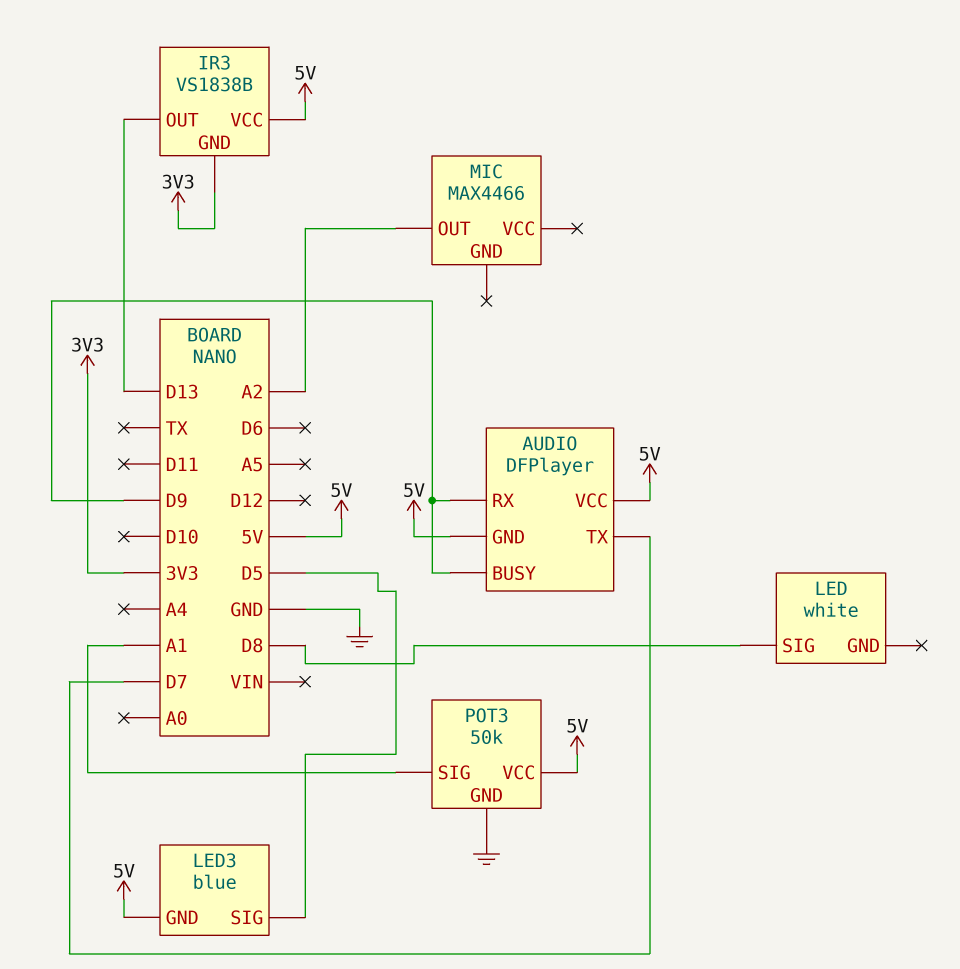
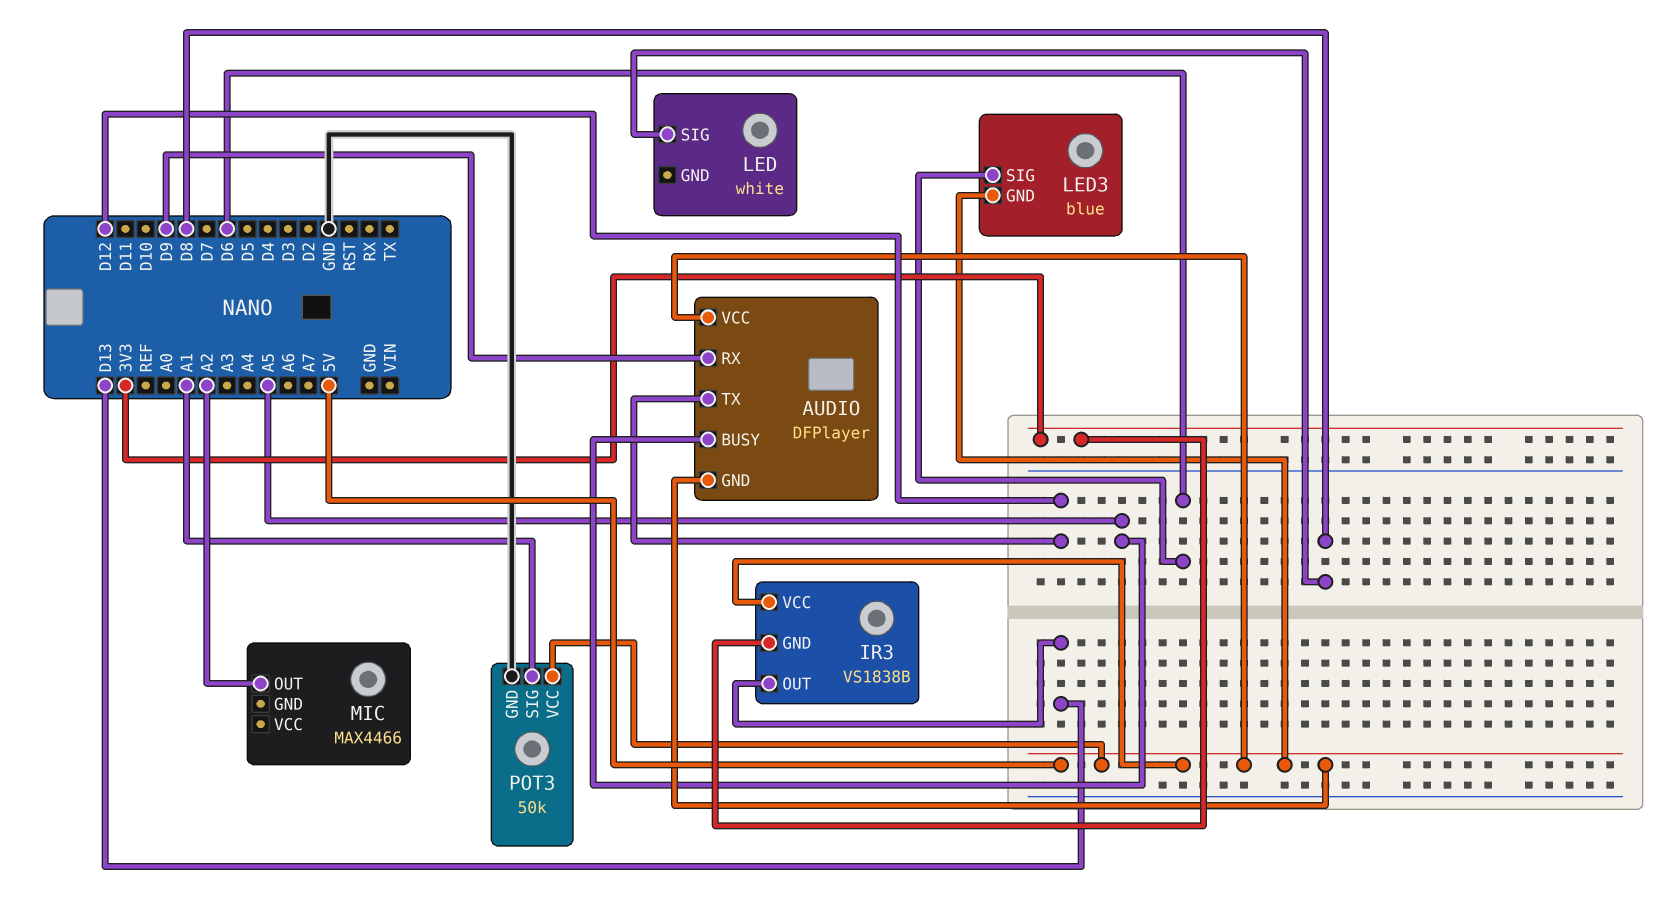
AUDIO pin BUSY: D9 -> A5
AUDIO pin TX: D7 -> D12
LED3 pin SIG: D5 -> D6

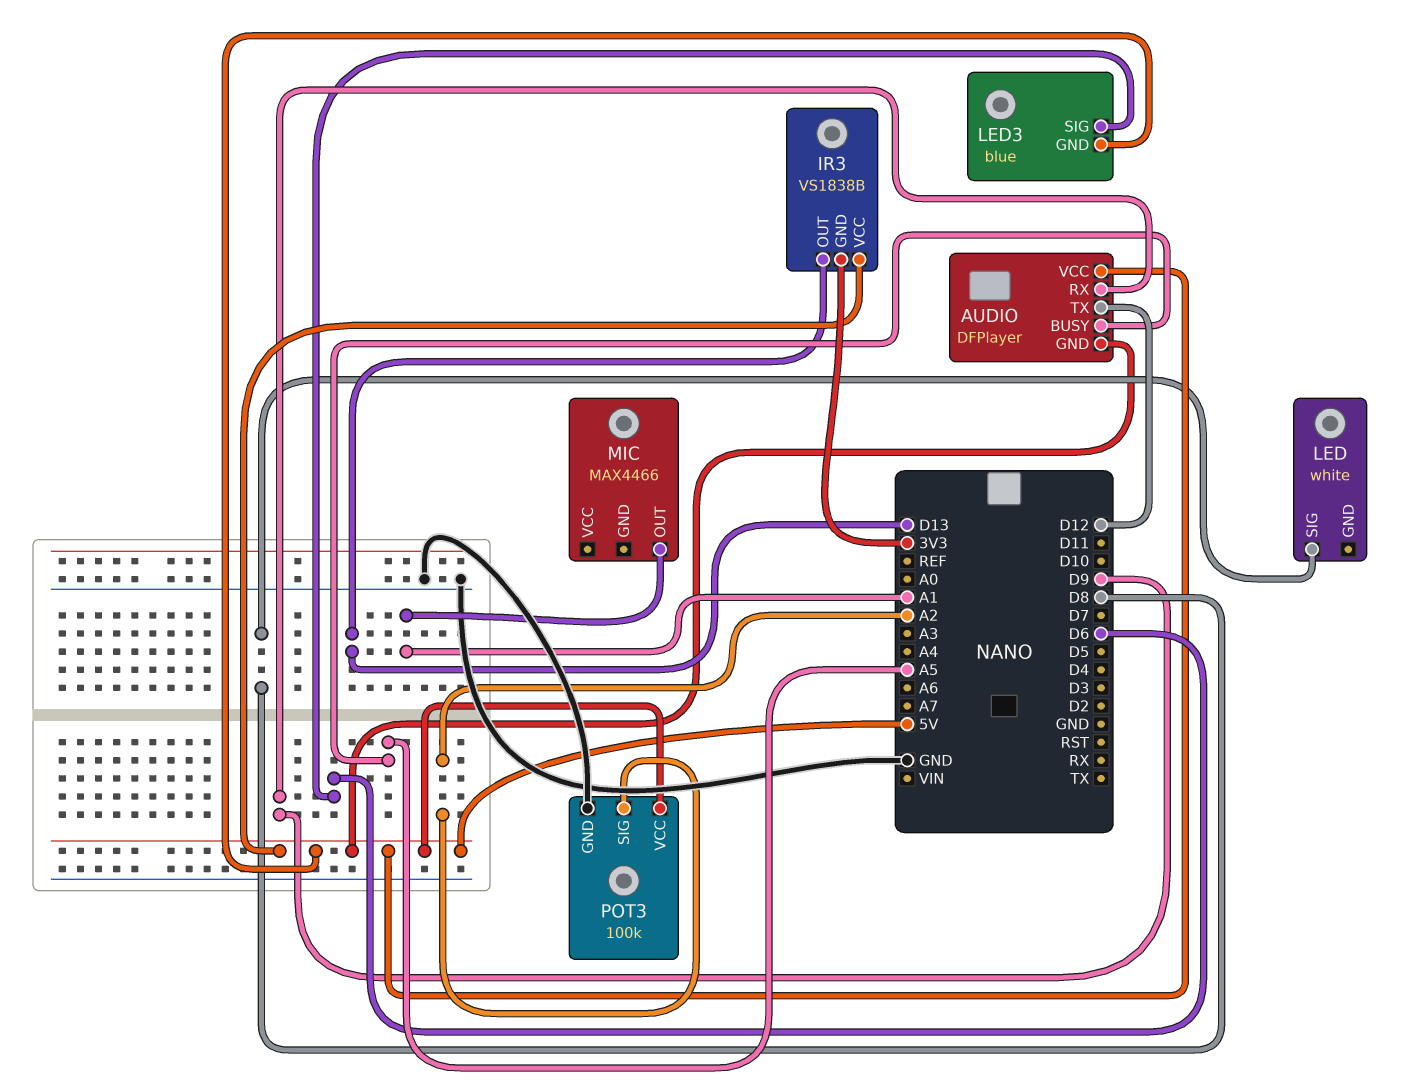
MIC pin OUT: A2 -> A1
POT3: 50k -> 100k
POT3 pin SIG: A1 -> A2

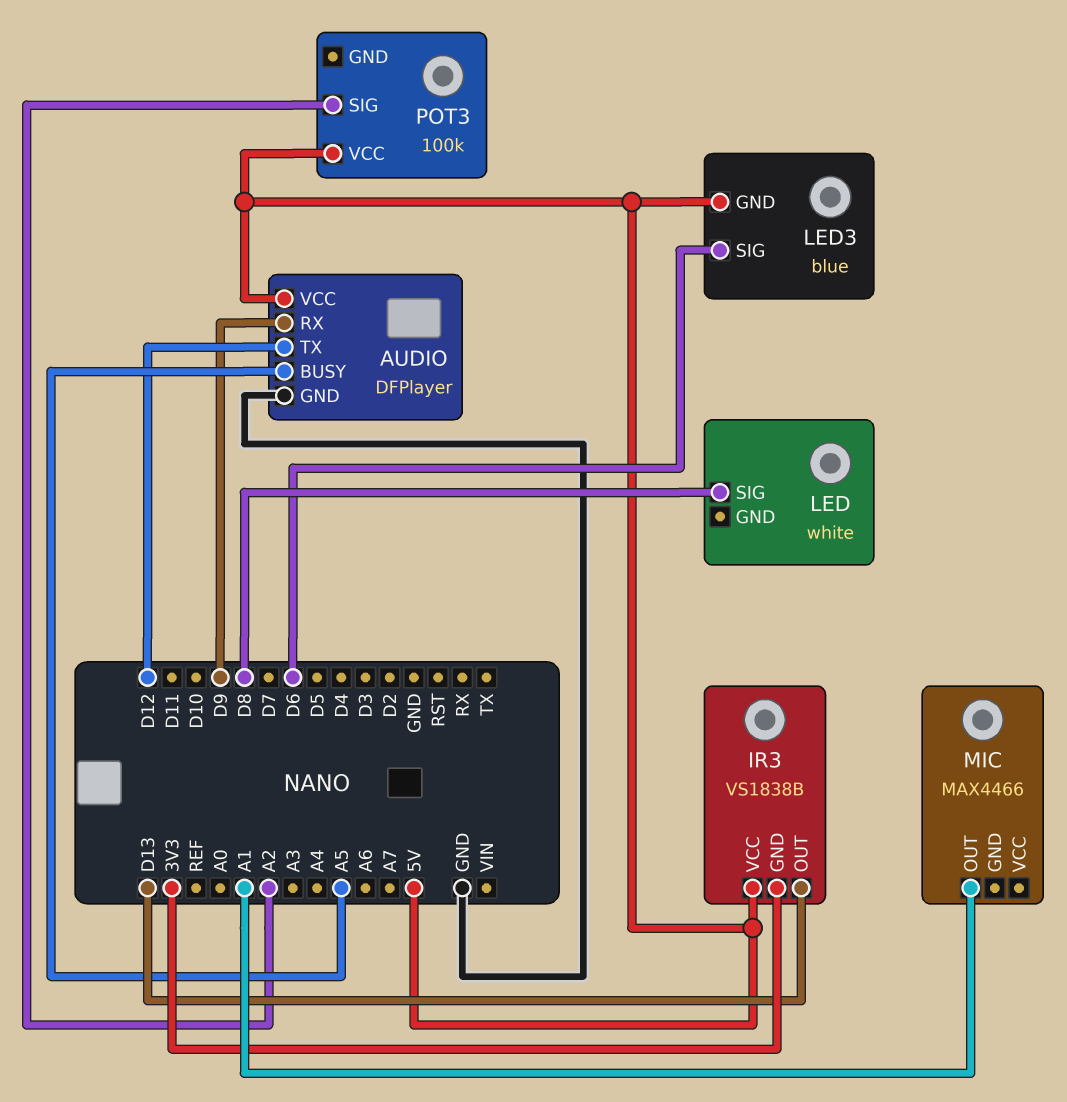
AUDIO pin GND: 5V -> GND
POT3 pin GND: GND -> none

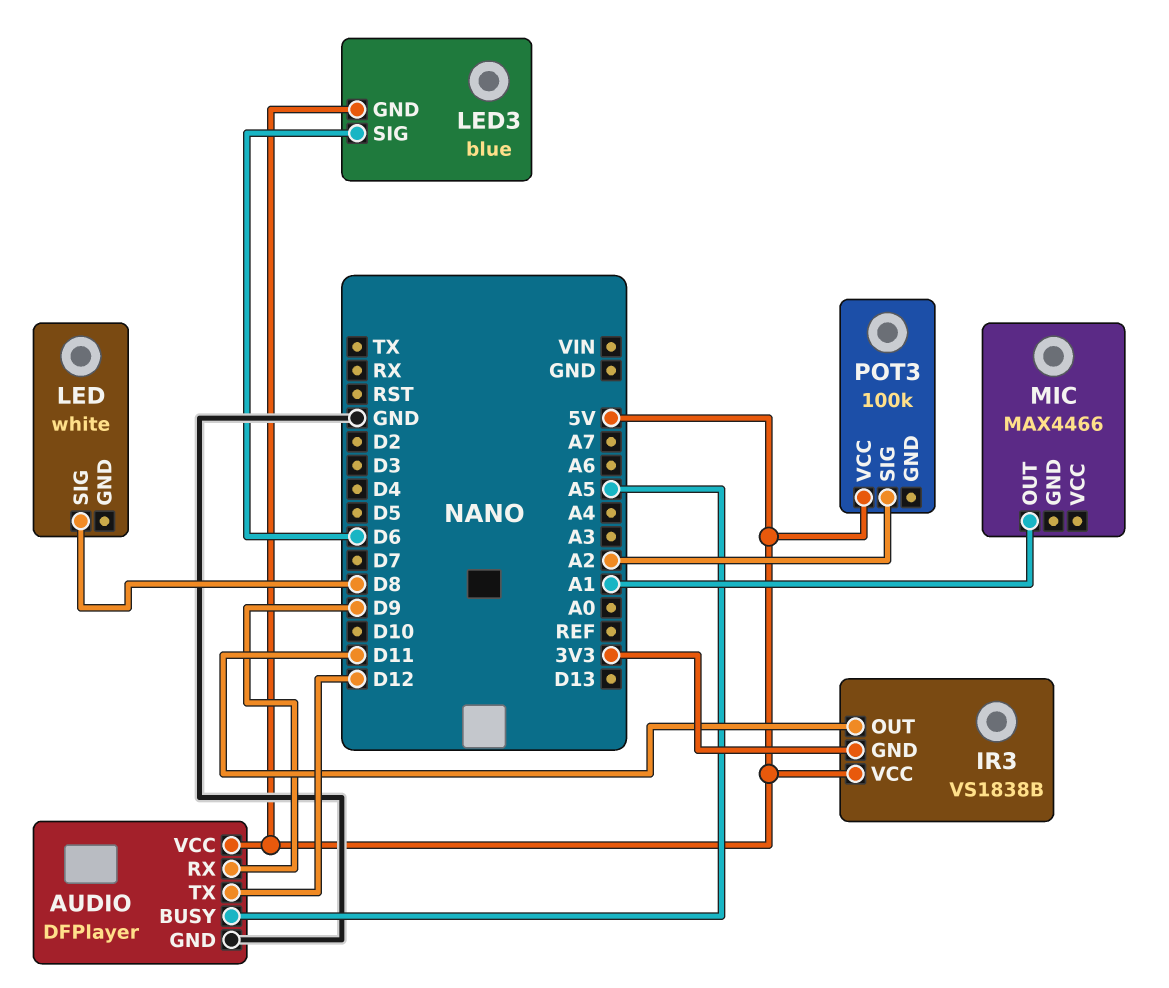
IR3 pin OUT: D13 -> D11

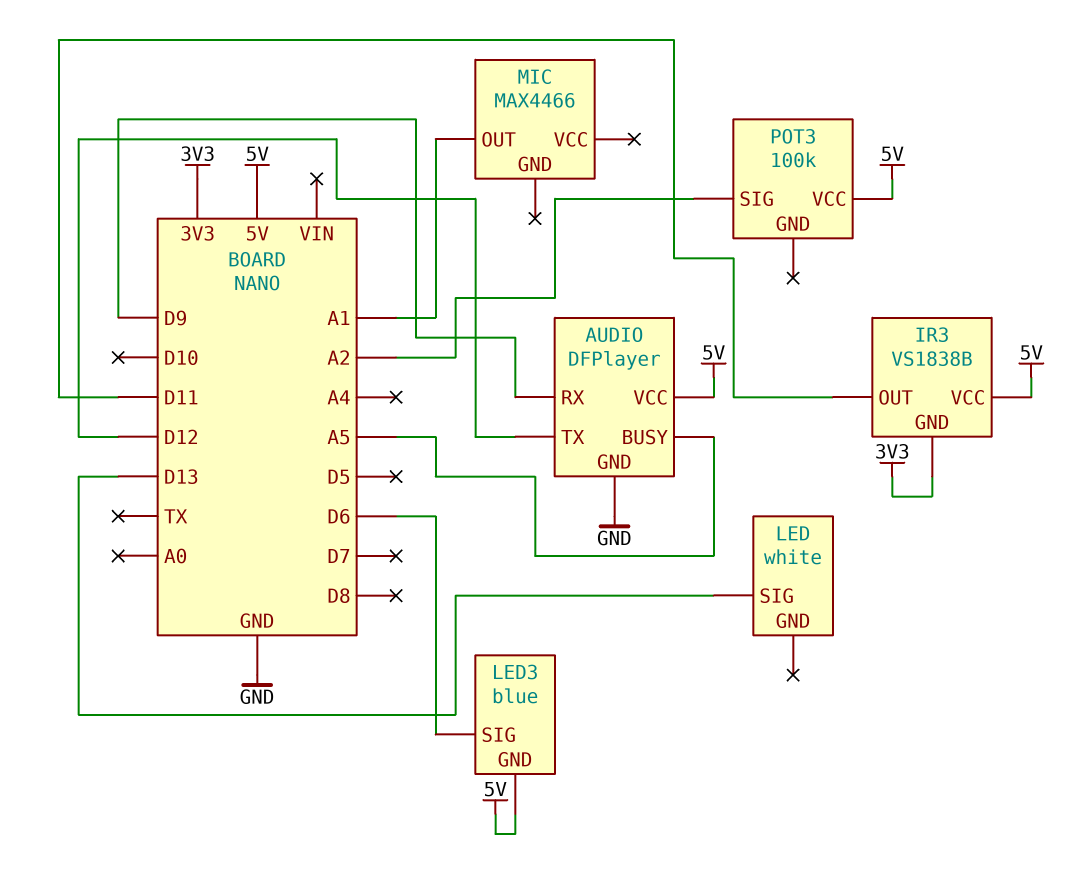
LED pin SIG: D8 -> D13

